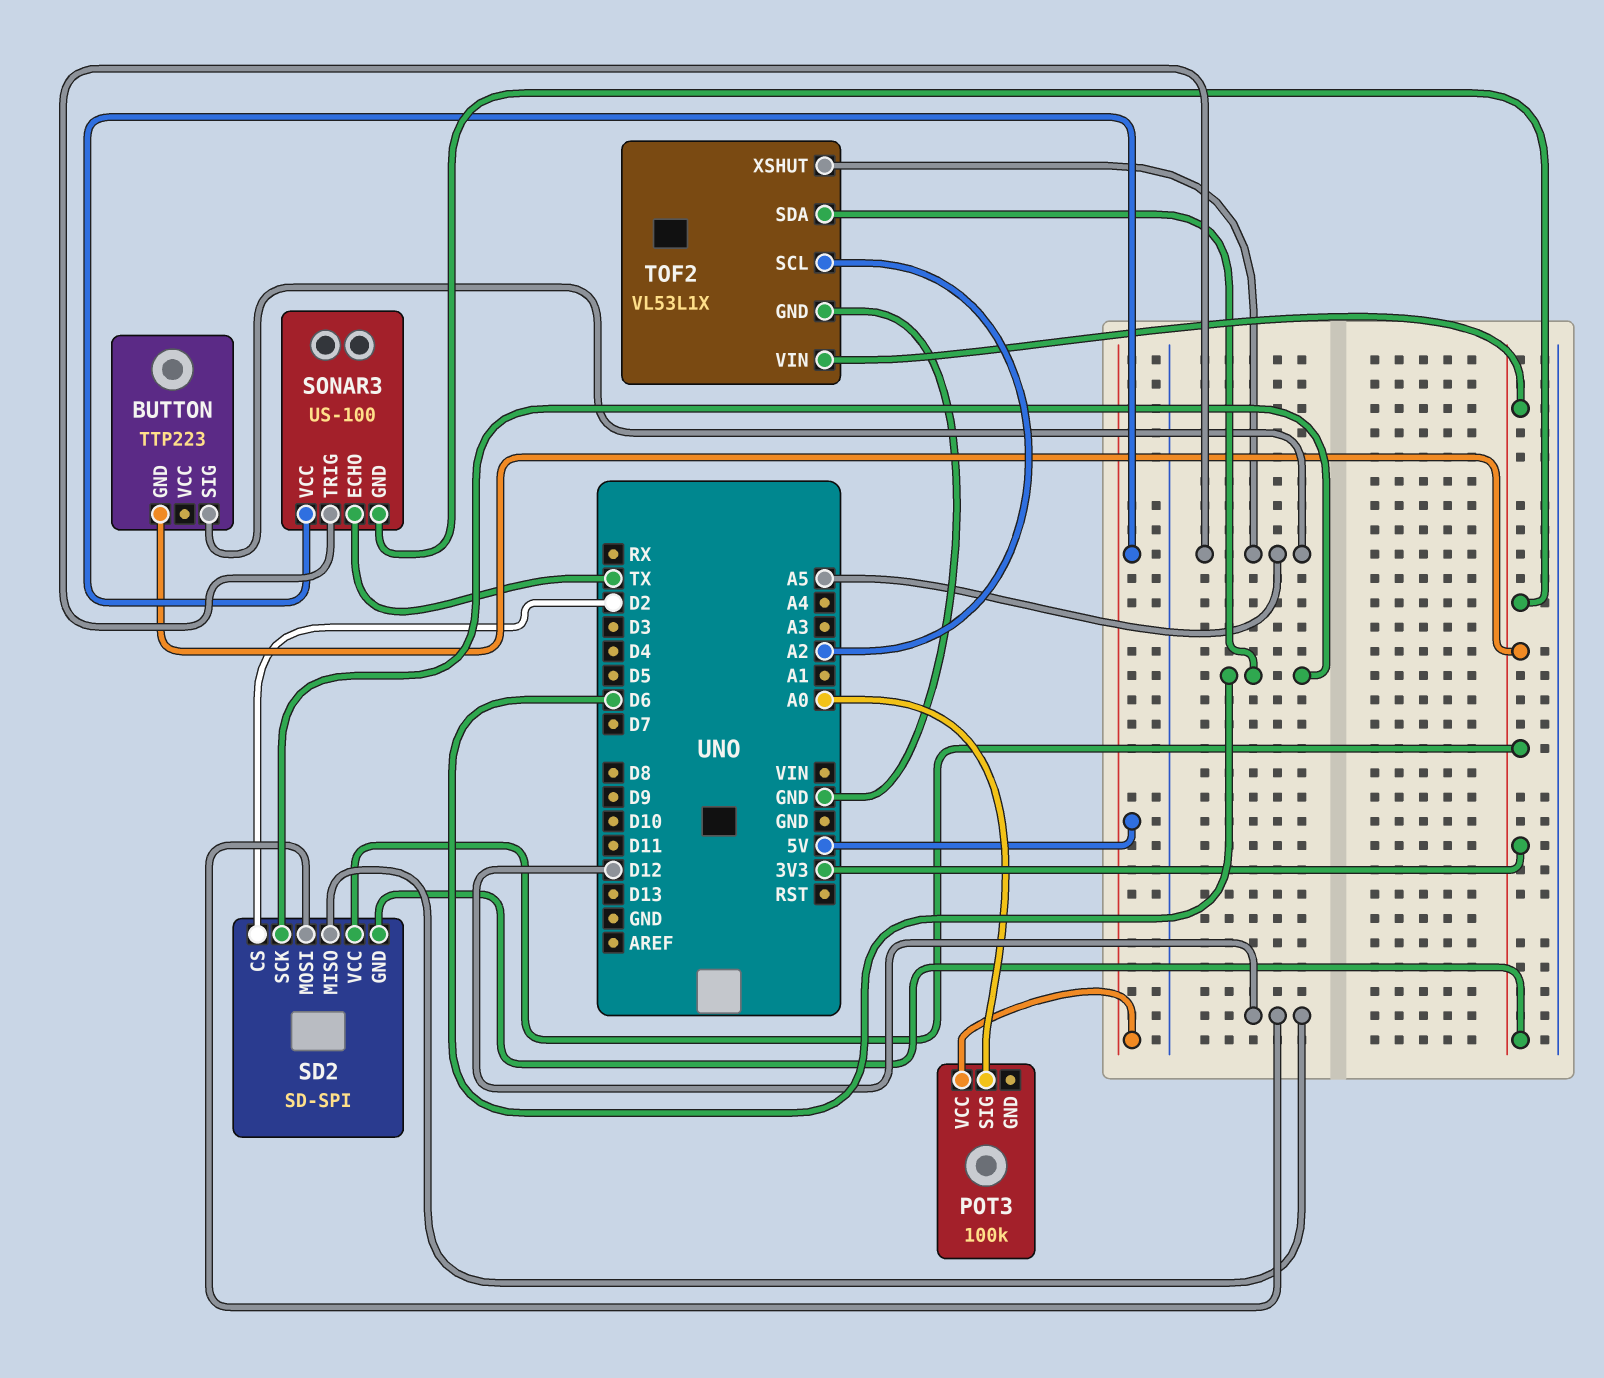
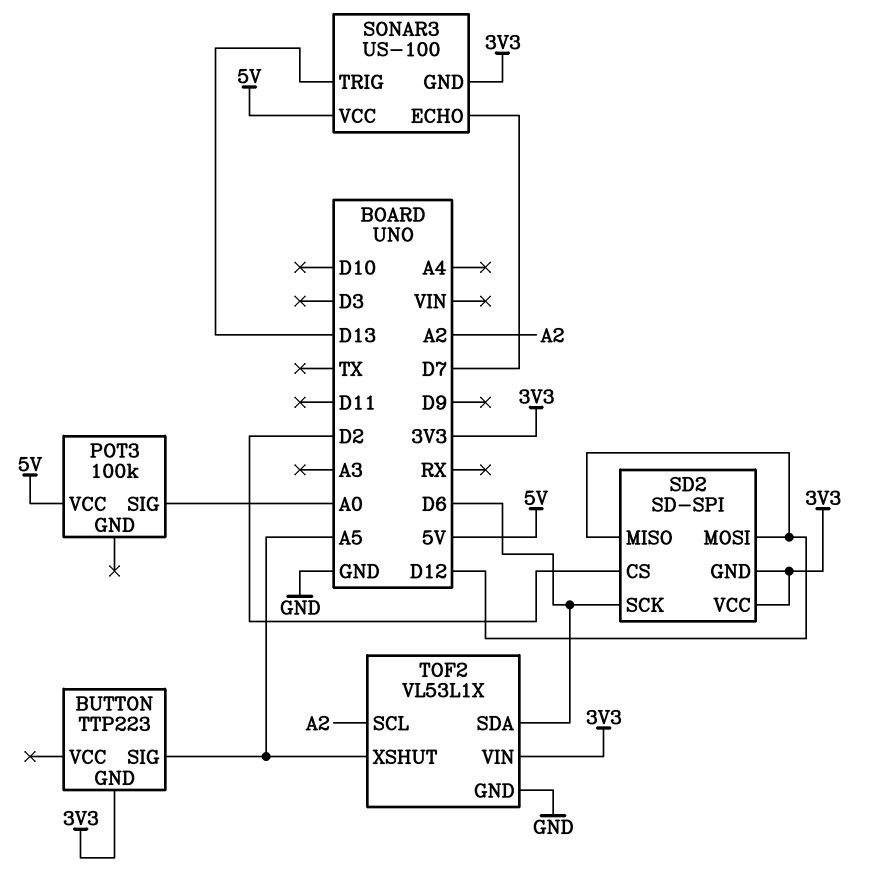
SONAR3 pin ECHO: TX -> D7
SONAR3 pin TRIG: A5 -> D13

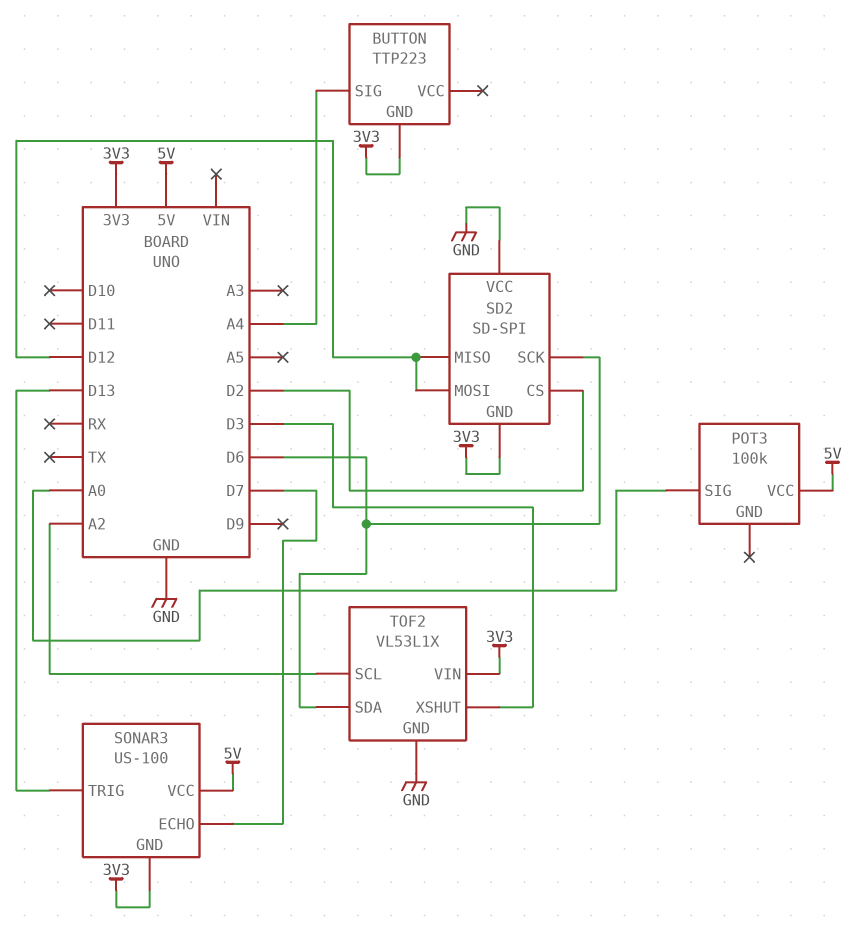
BUTTON pin SIG: A5 -> A4
SD2 pin VCC: 3V3 -> GND
TOF2 pin XSHUT: A5 -> D3

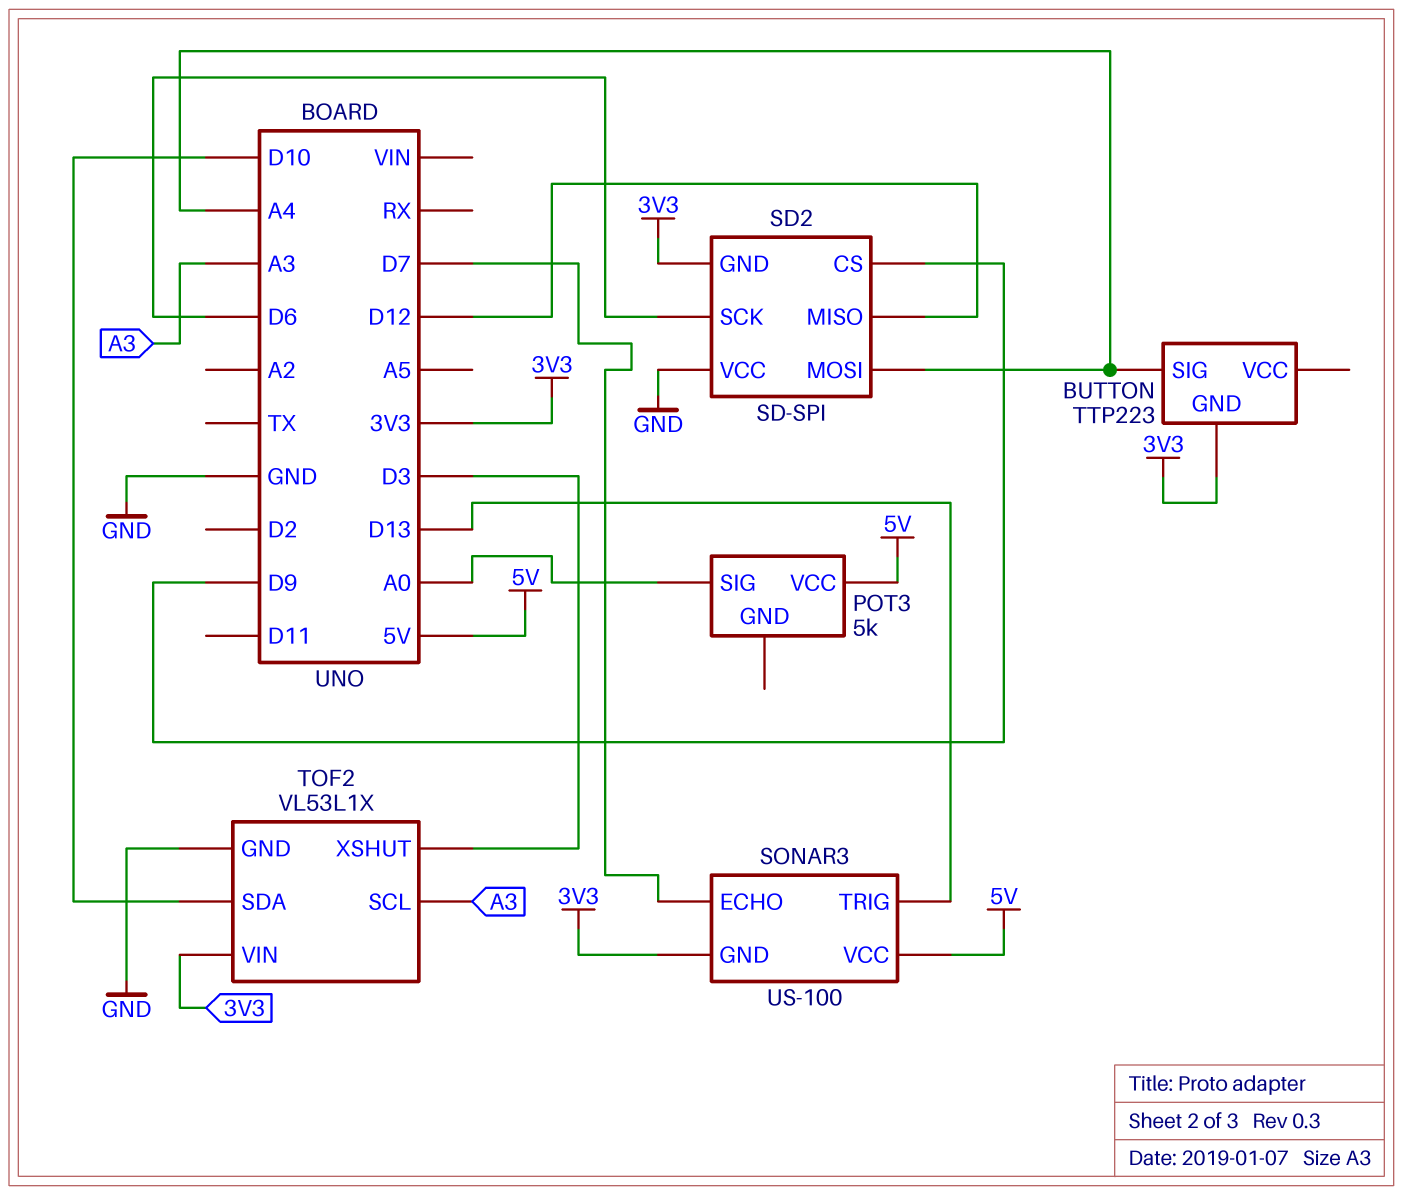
POT3: 100k -> 5k
SD2 pin CS: D2 -> D9
SD2 pin MOSI: D12 -> A4
TOF2 pin SCL: A2 -> A3
TOF2 pin SDA: D6 -> D10

